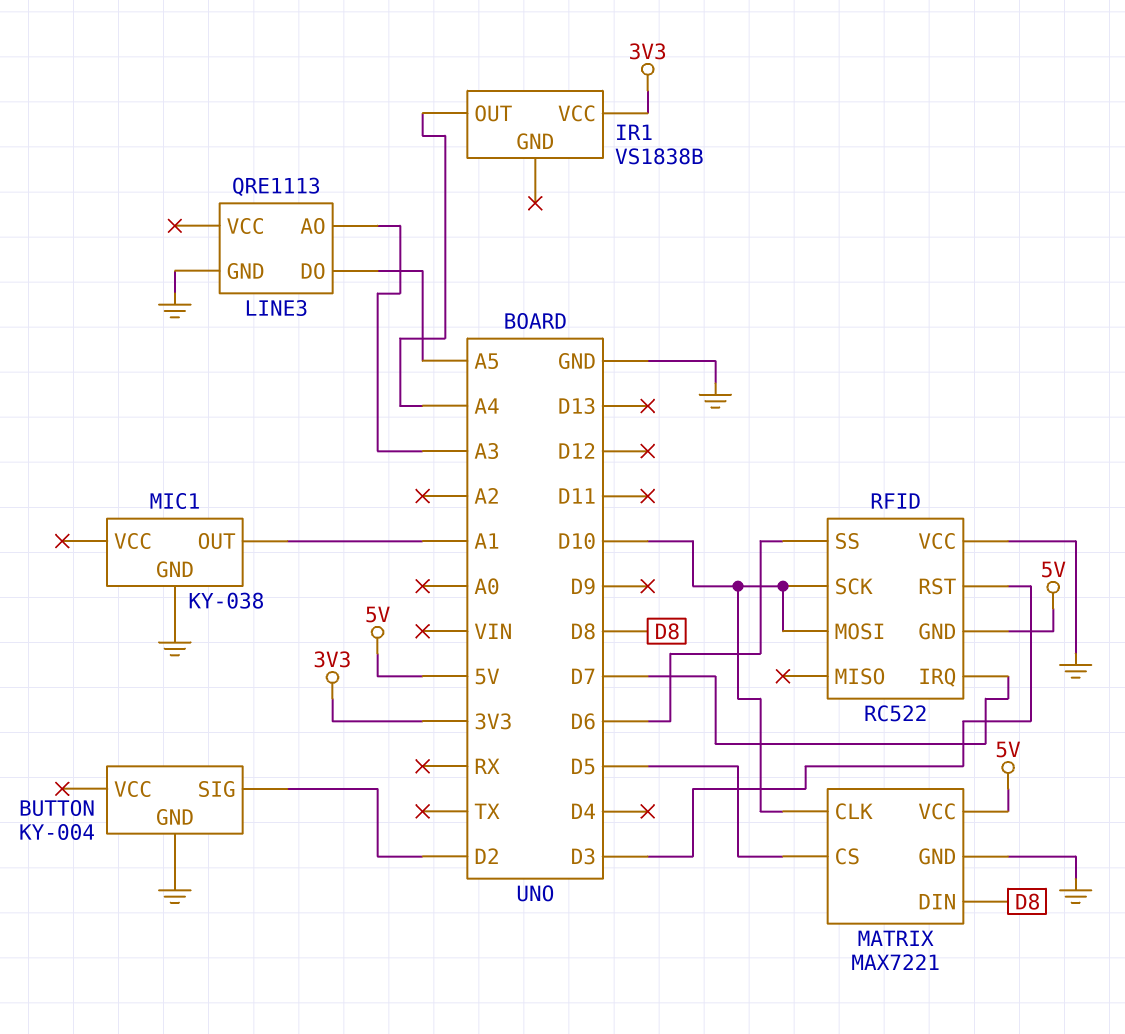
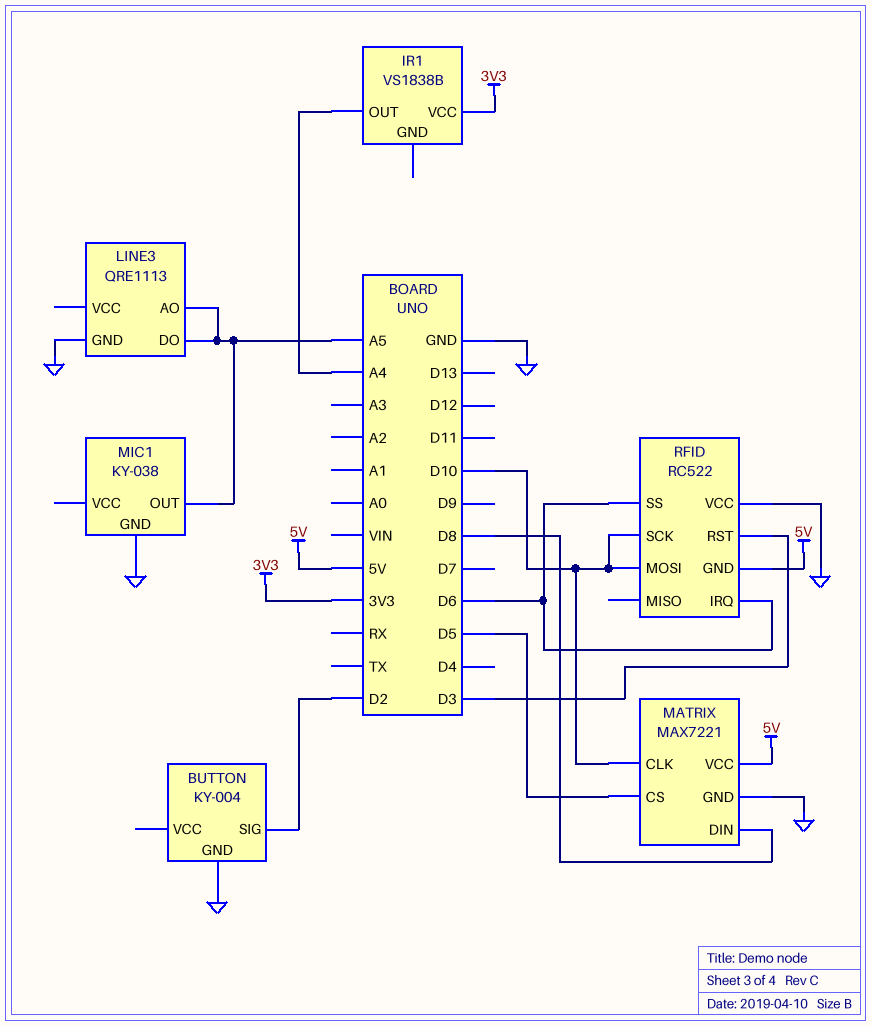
LINE3 pin AO: A3 -> A5
MIC1 pin OUT: A1 -> A5
RFID pin IRQ: D7 -> D6

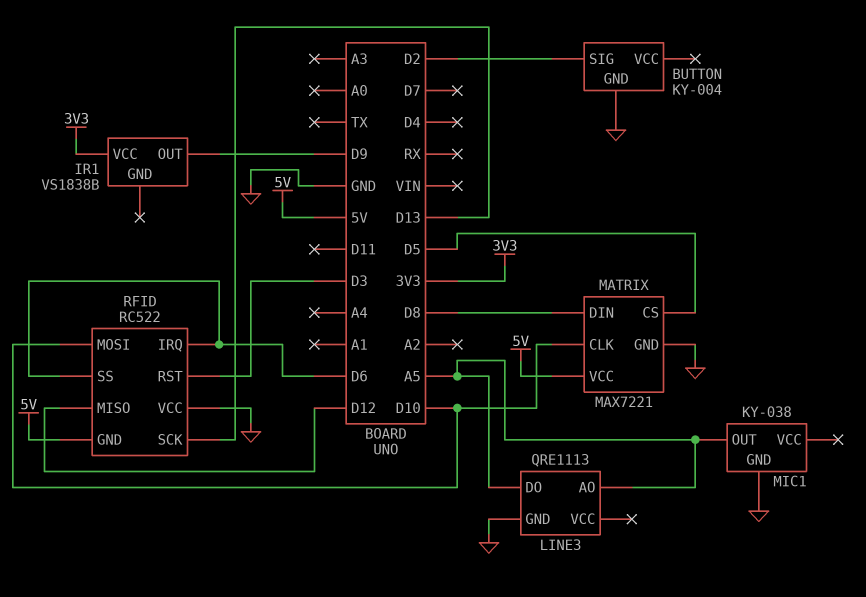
IR1 pin OUT: A4 -> D9
RFID pin MISO: none -> D12
RFID pin SCK: D10 -> D13

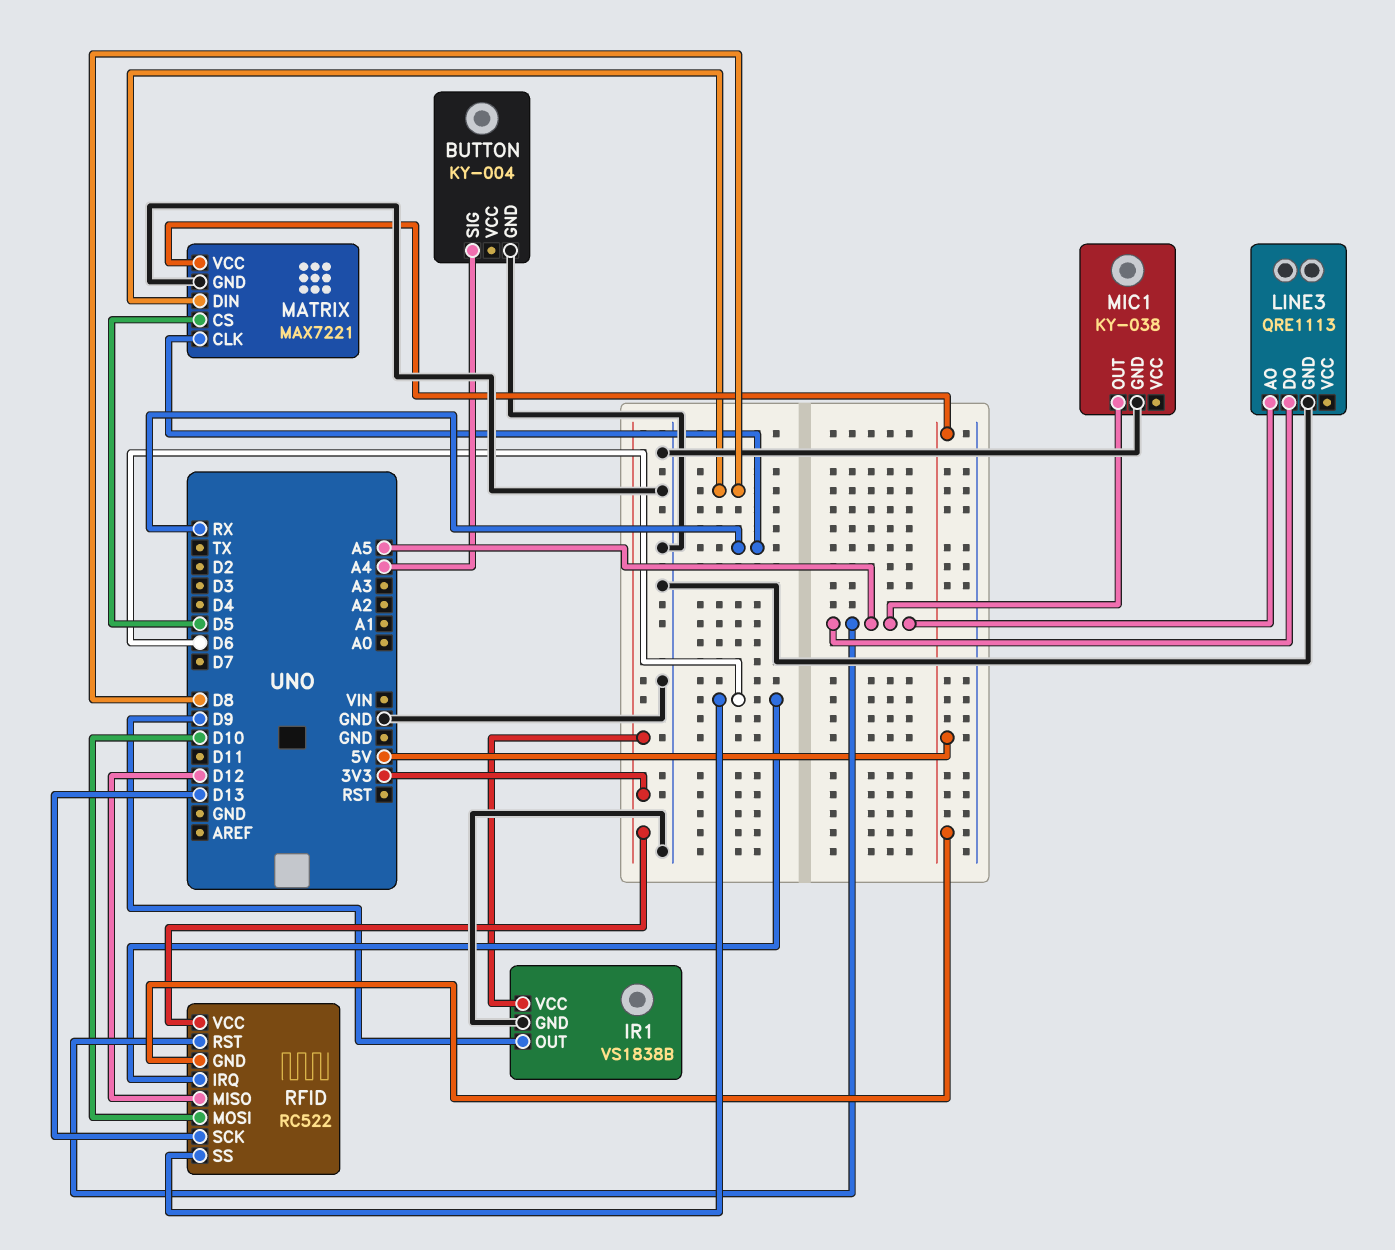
BUTTON pin SIG: D2 -> A4
IR1 pin GND: none -> GND
MATRIX pin CLK: D10 -> RX
RFID pin RST: D3 -> A5
RFID pin VCC: GND -> 3V3

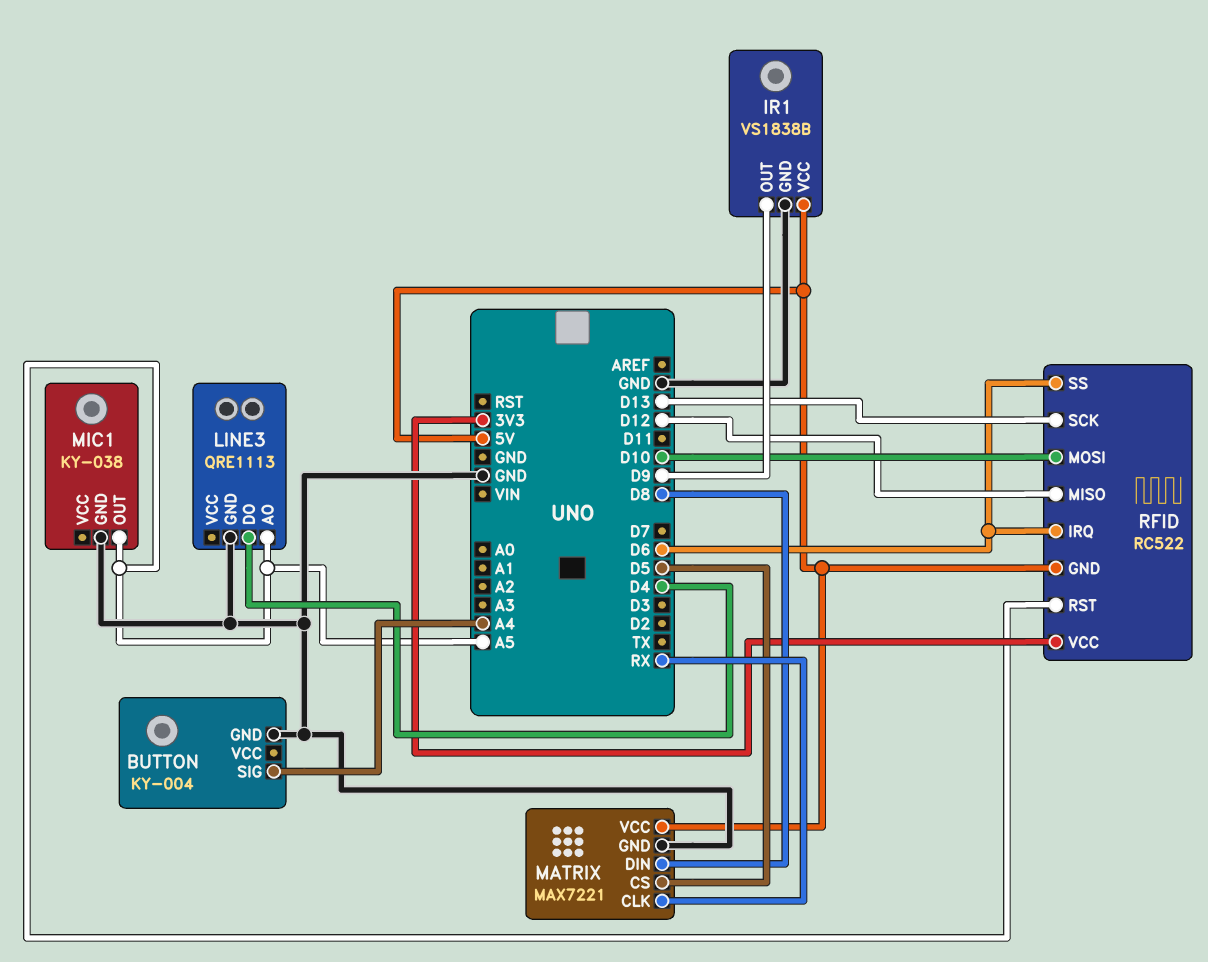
IR1 pin VCC: 3V3 -> 5V
LINE3 pin DO: A5 -> D4

